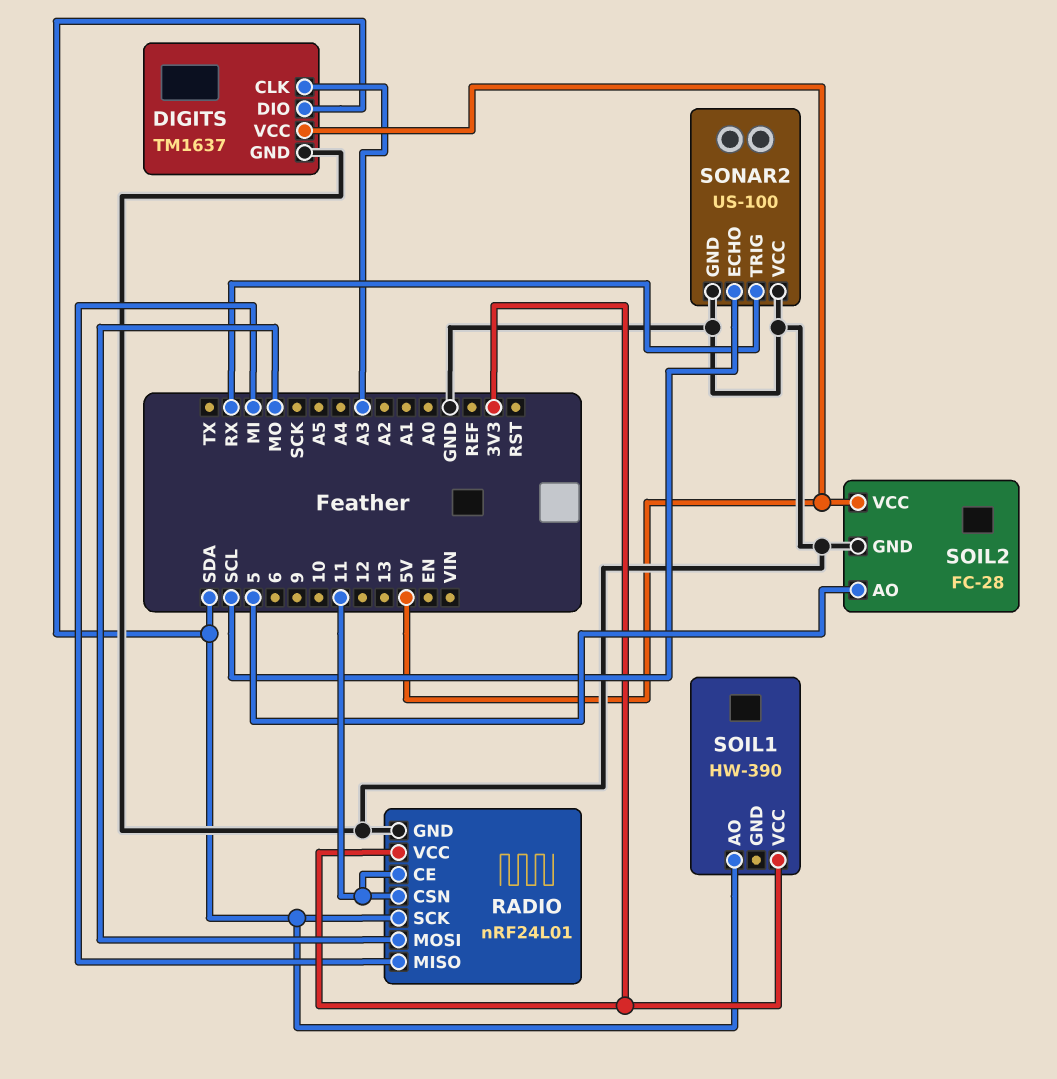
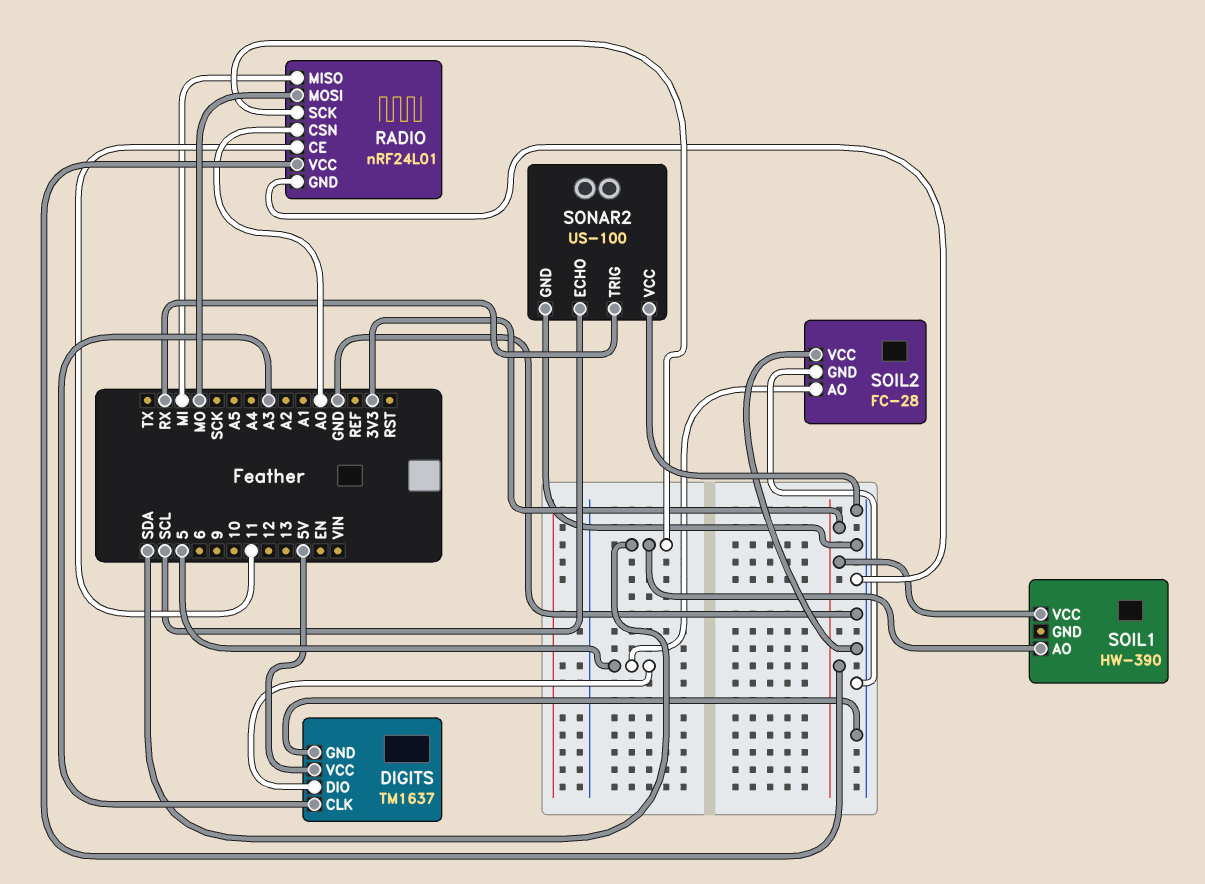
DIGITS pin DIO: SDA -> 5
RADIO pin CSN: 11 -> A0
SOIL2 pin VCC: 5V -> GND

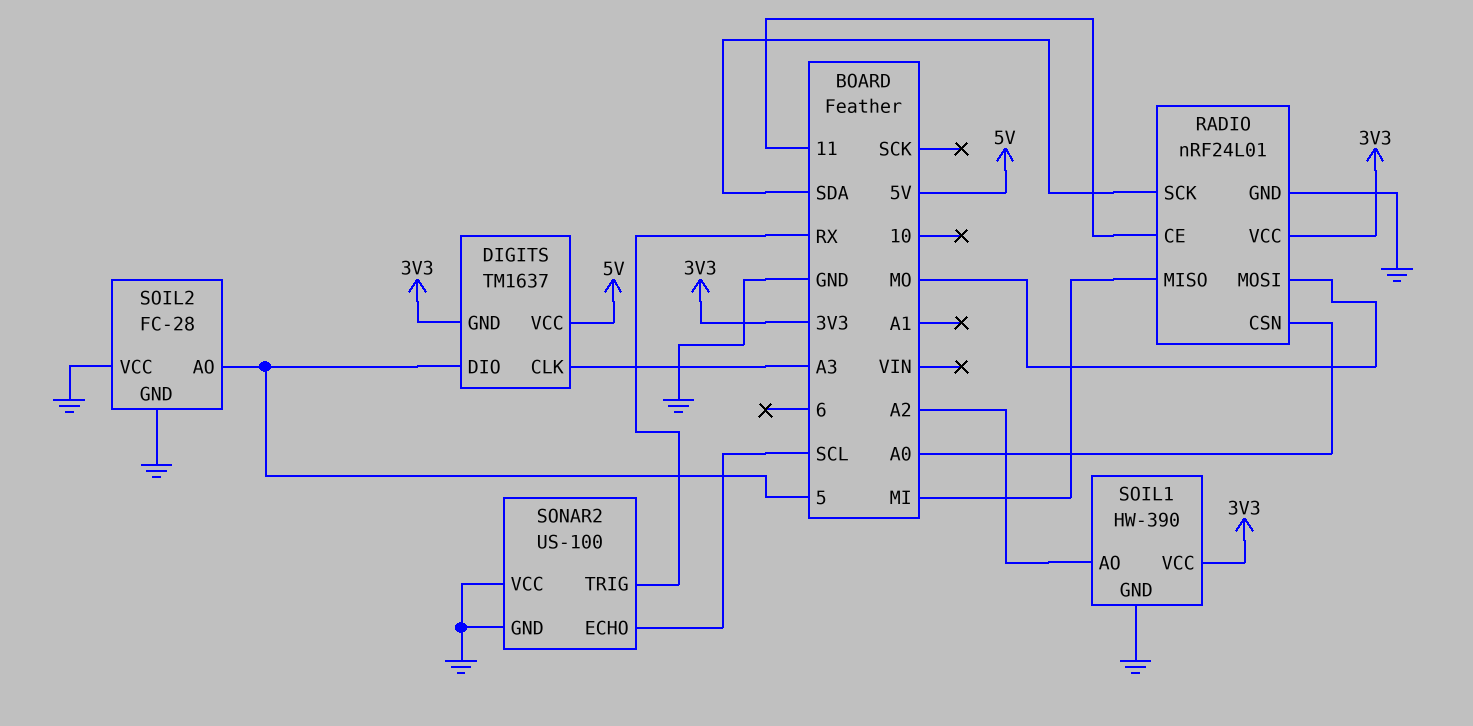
DIGITS pin GND: GND -> 3V3
SOIL1 pin AO: SDA -> A2
SOIL1 pin GND: none -> GND

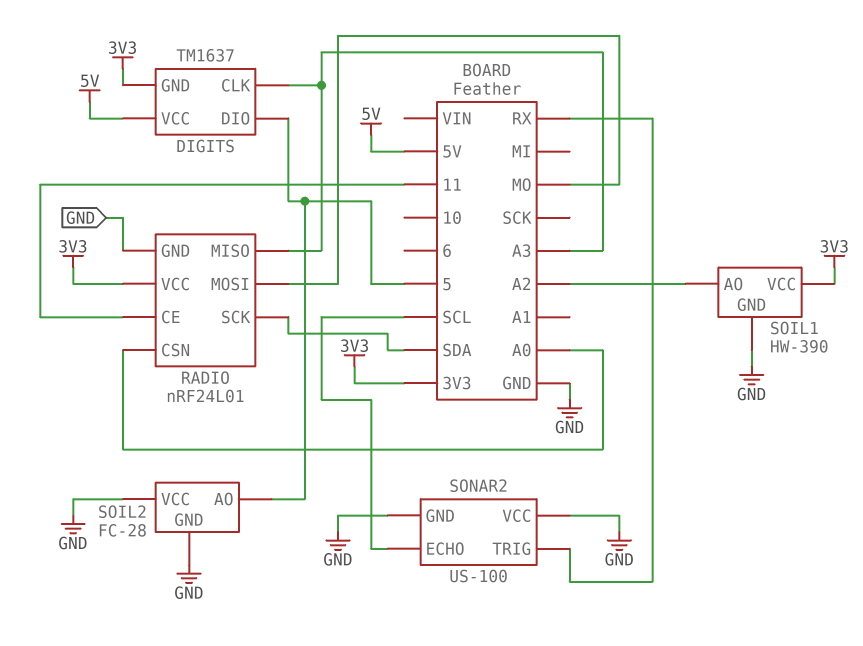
RADIO pin MISO: MI -> A3

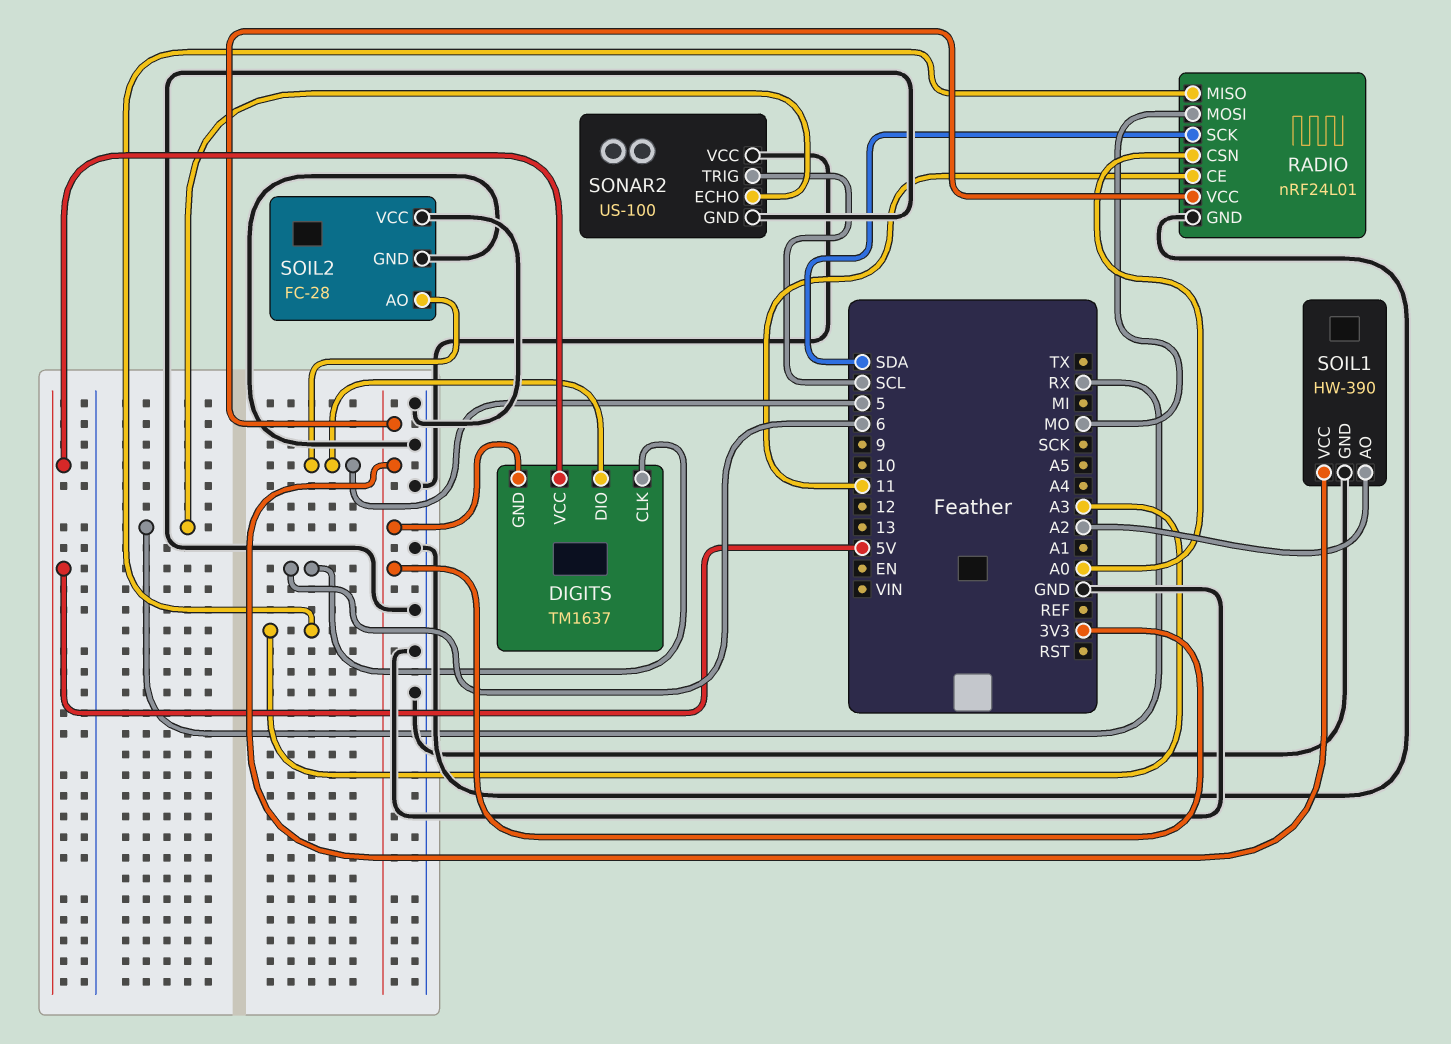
DIGITS pin CLK: A3 -> 6
SONAR2 pin ECHO: SCL -> RX
SONAR2 pin TRIG: RX -> SCL

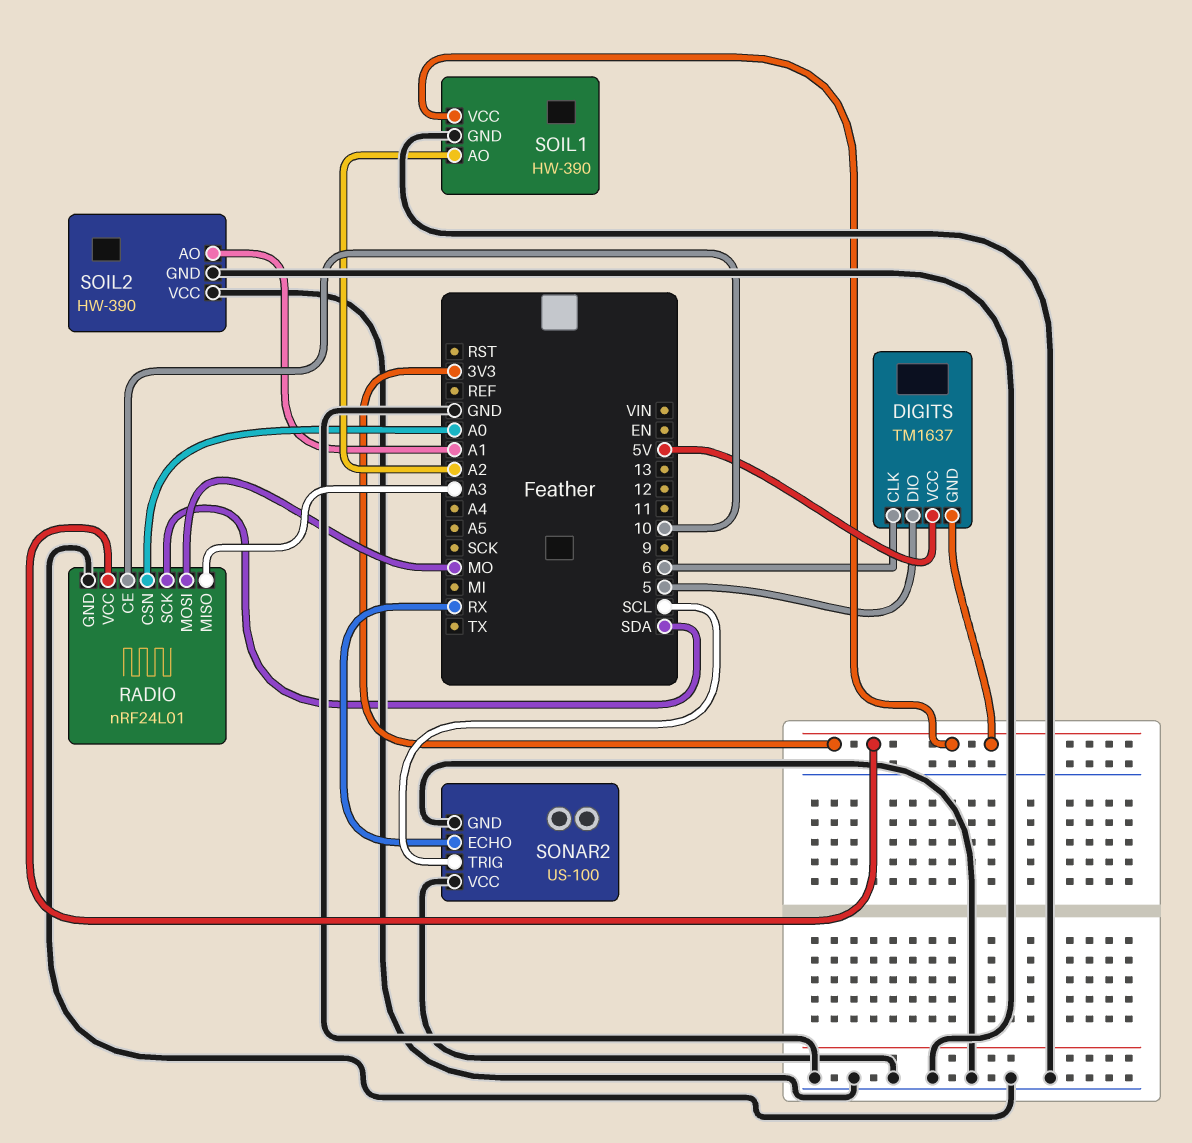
RADIO pin CE: 11 -> 10
SOIL2: FC-28 -> HW-390
SOIL2 pin AO: 5 -> A1

